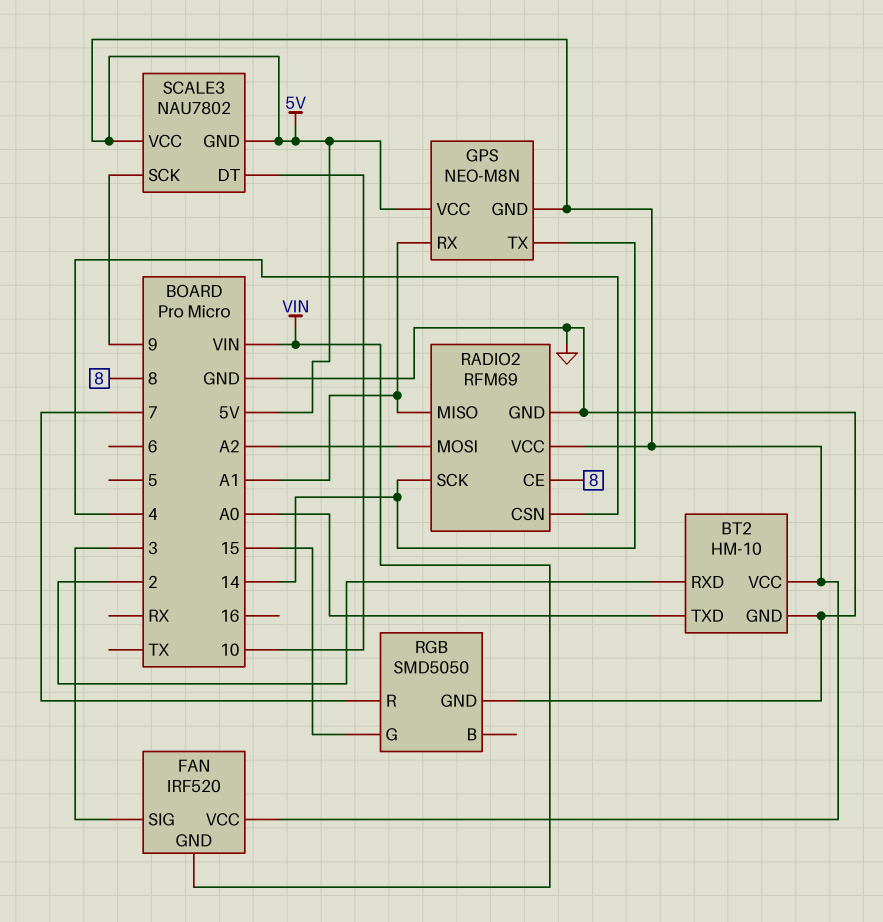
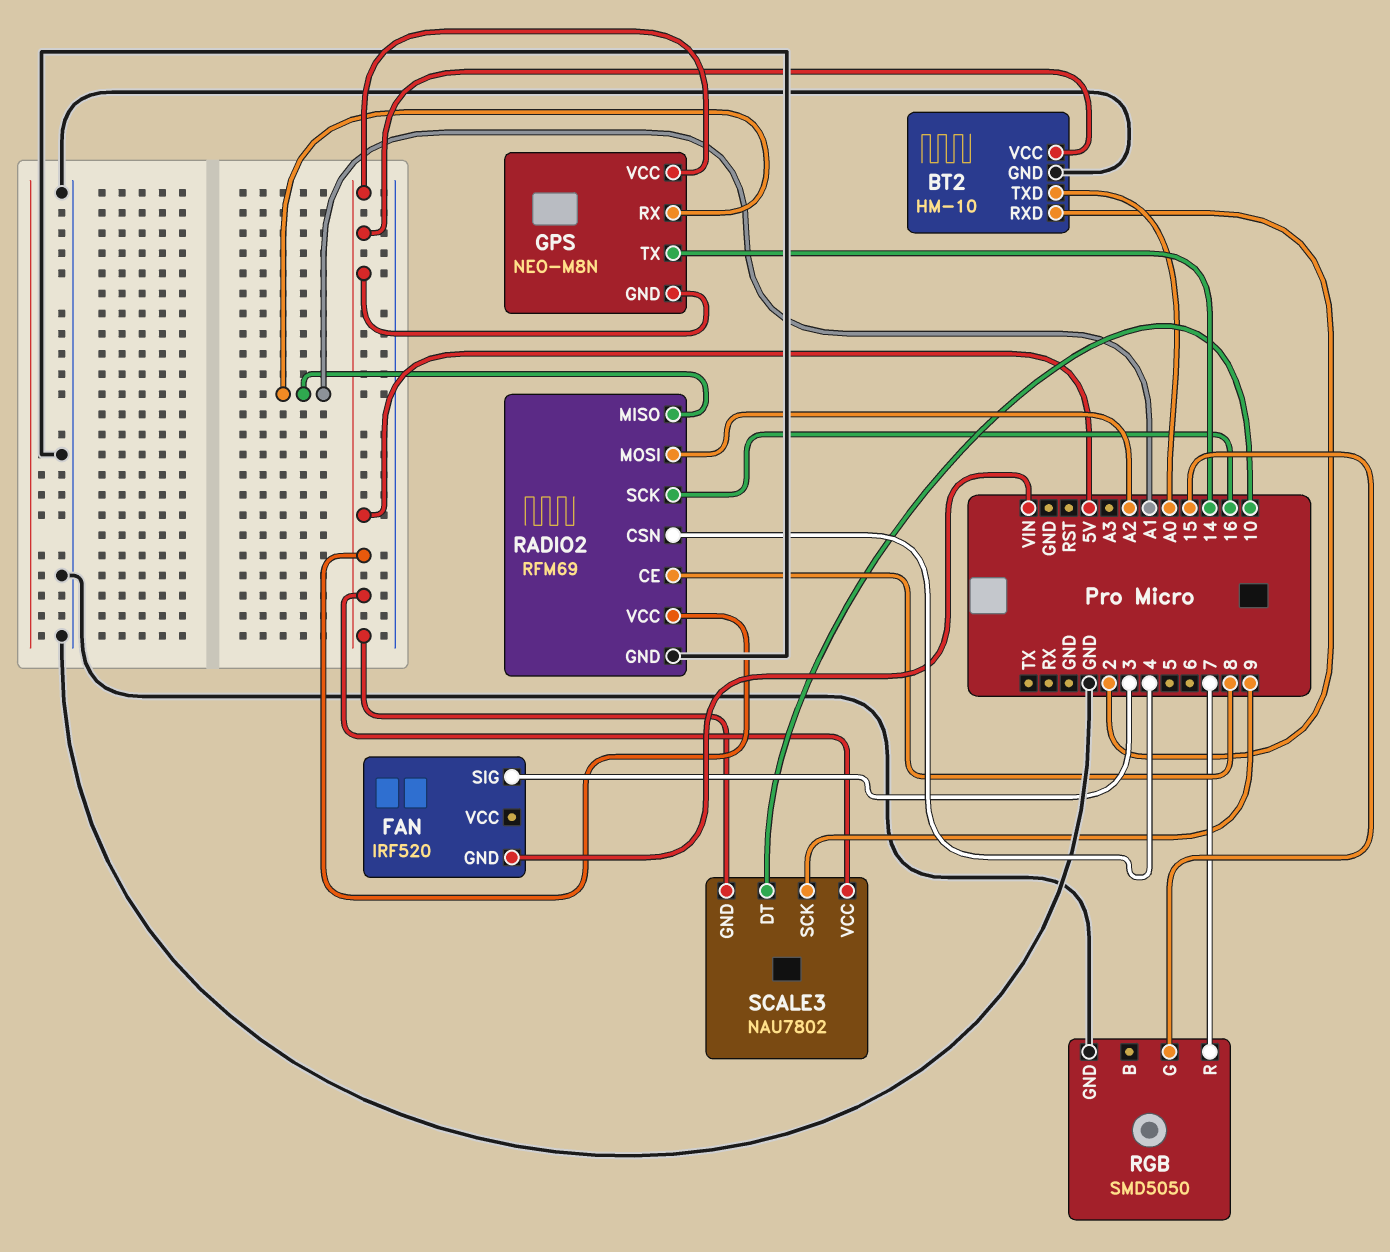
FAN pin VCC: 5V -> none
RADIO2 pin SCK: 14 -> 16

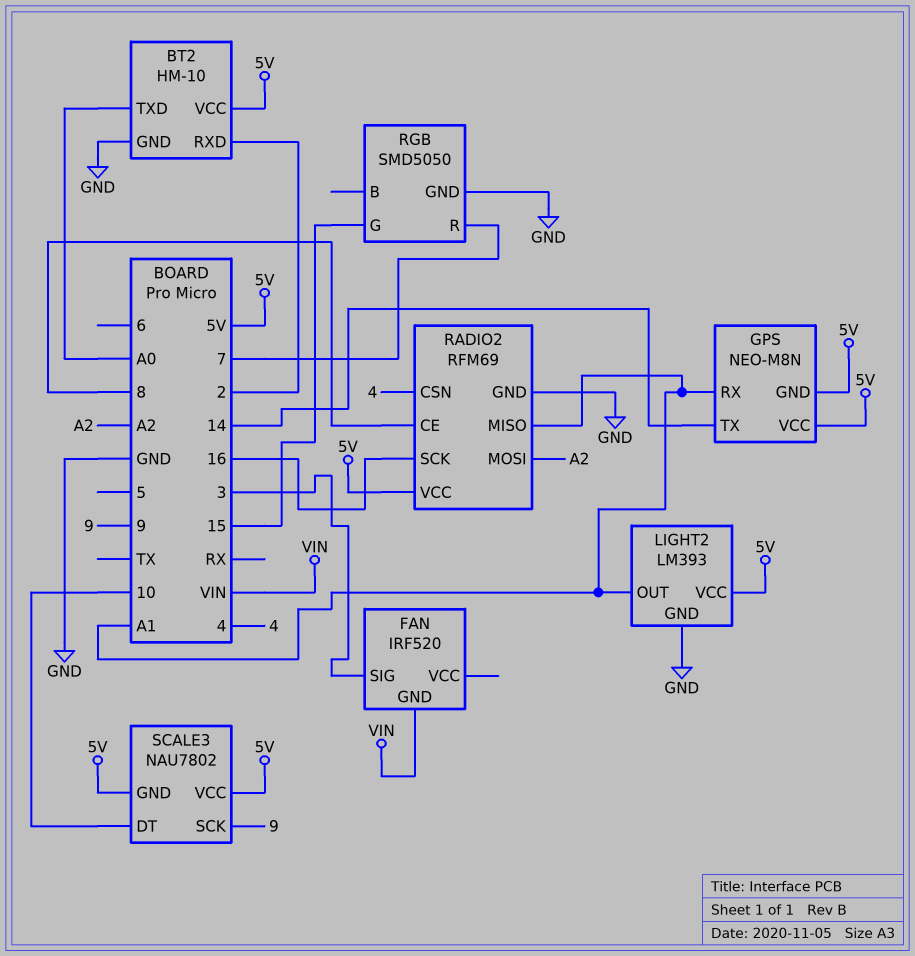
LIGHT2: none -> LM393
LIGHT2 pin GND: none -> GND
LIGHT2 pin OUT: none -> A1
LIGHT2 pin VCC: none -> 5V

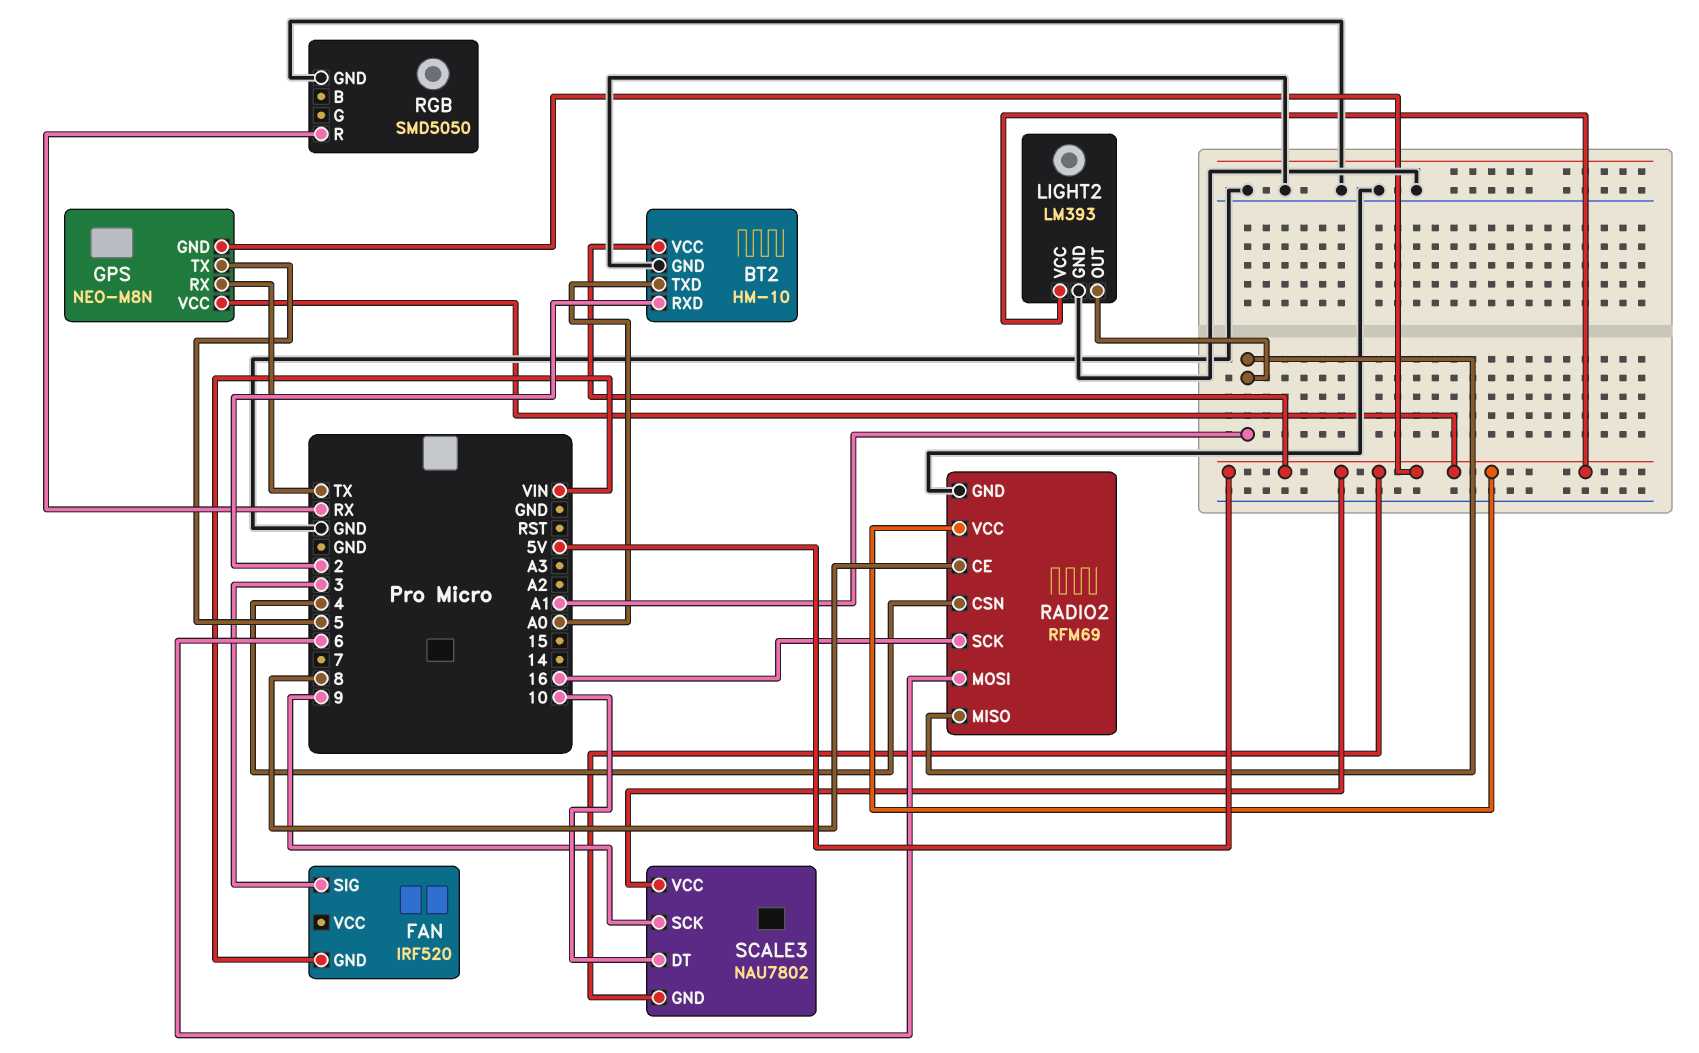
GPS pin RX: A1 -> TX
GPS pin TX: 14 -> 5
RADIO2 pin MOSI: A2 -> 6
RGB pin G: 15 -> none
RGB pin R: 7 -> RX

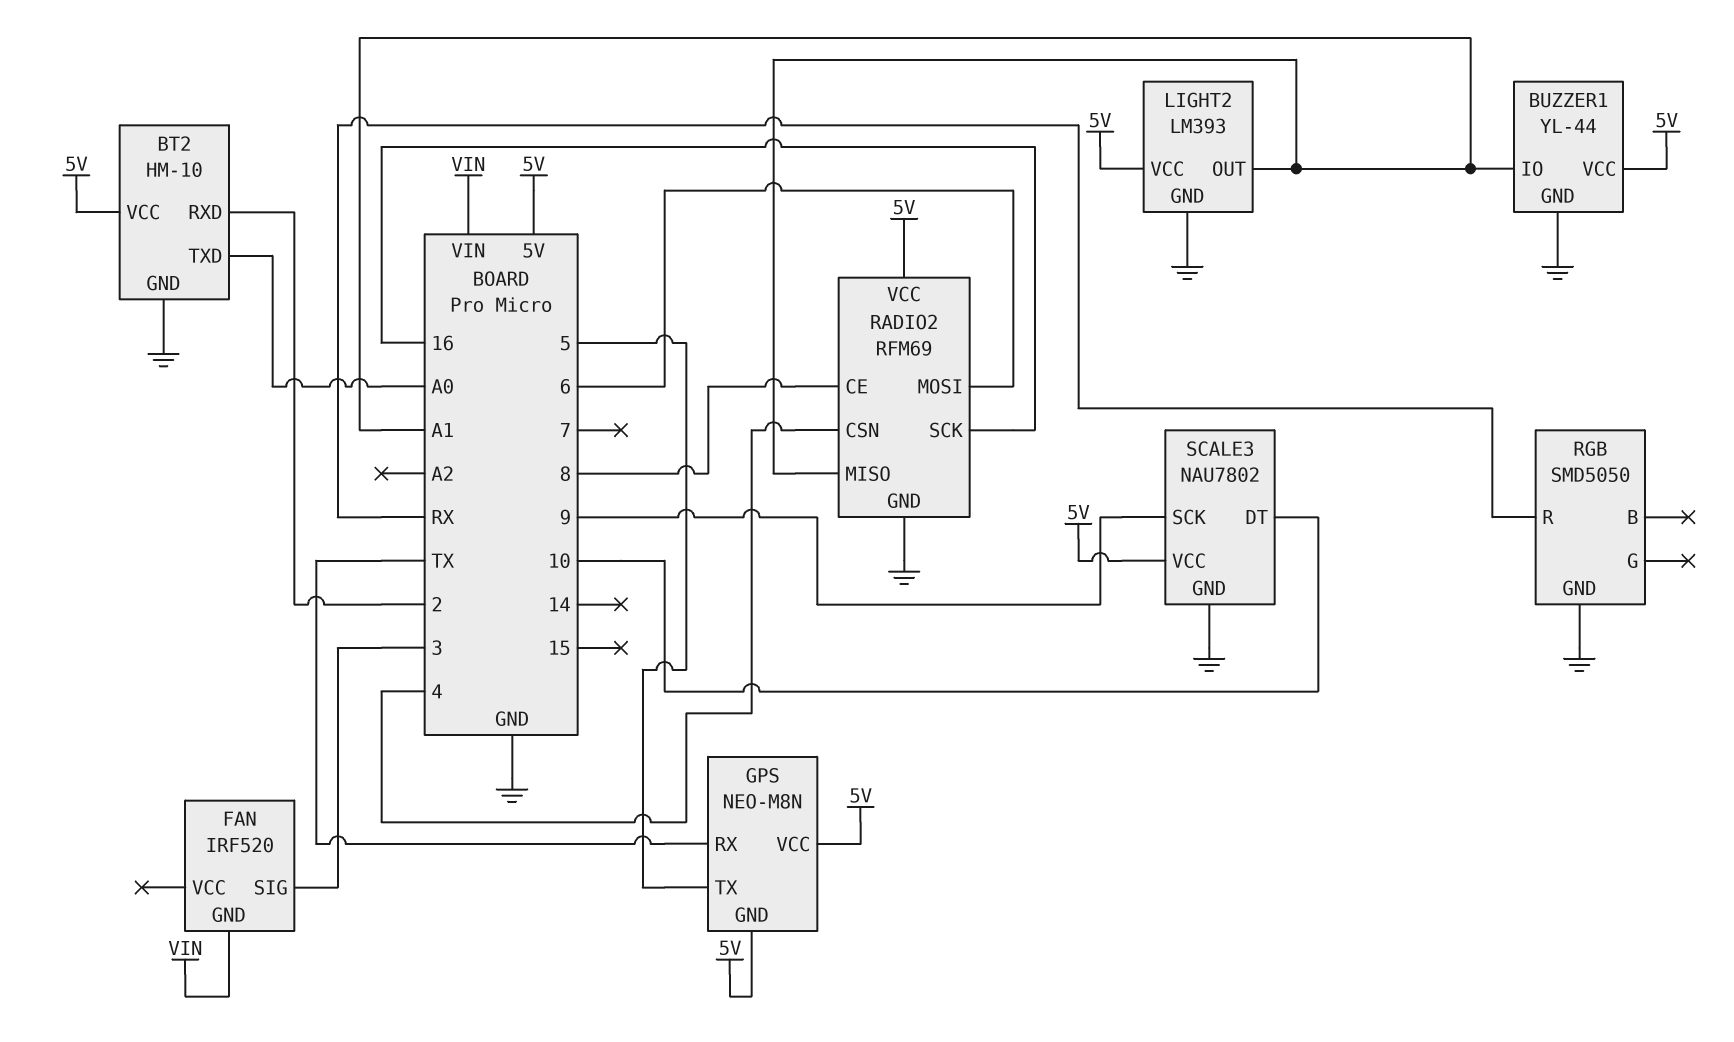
BUZZER1: none -> YL-44
BUZZER1 pin GND: none -> GND
BUZZER1 pin IO: none -> A1
BUZZER1 pin VCC: none -> 5V
SCALE3 pin GND: 5V -> GND

